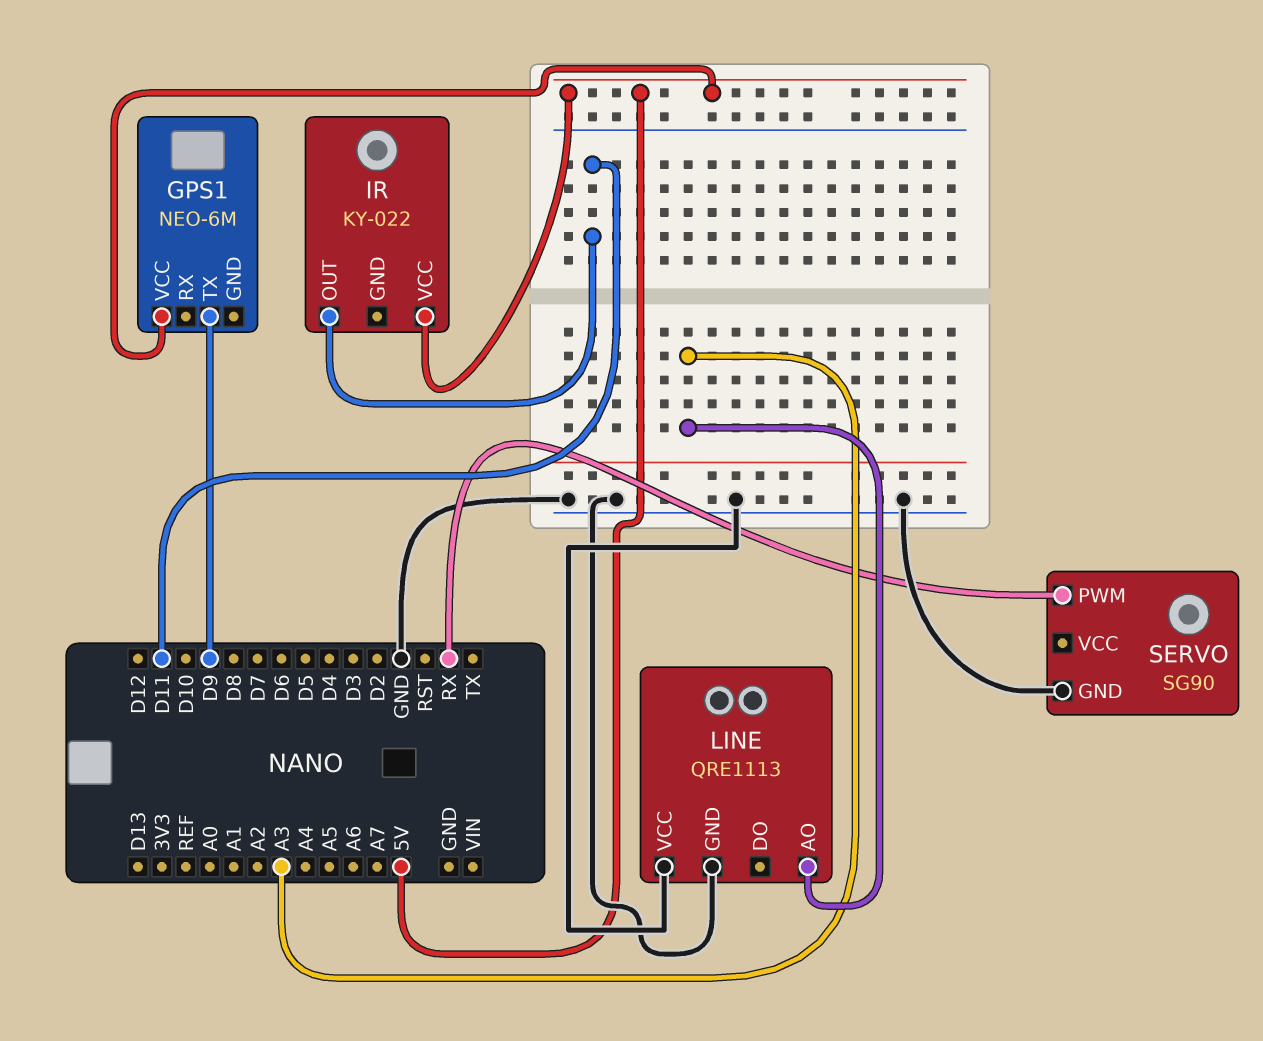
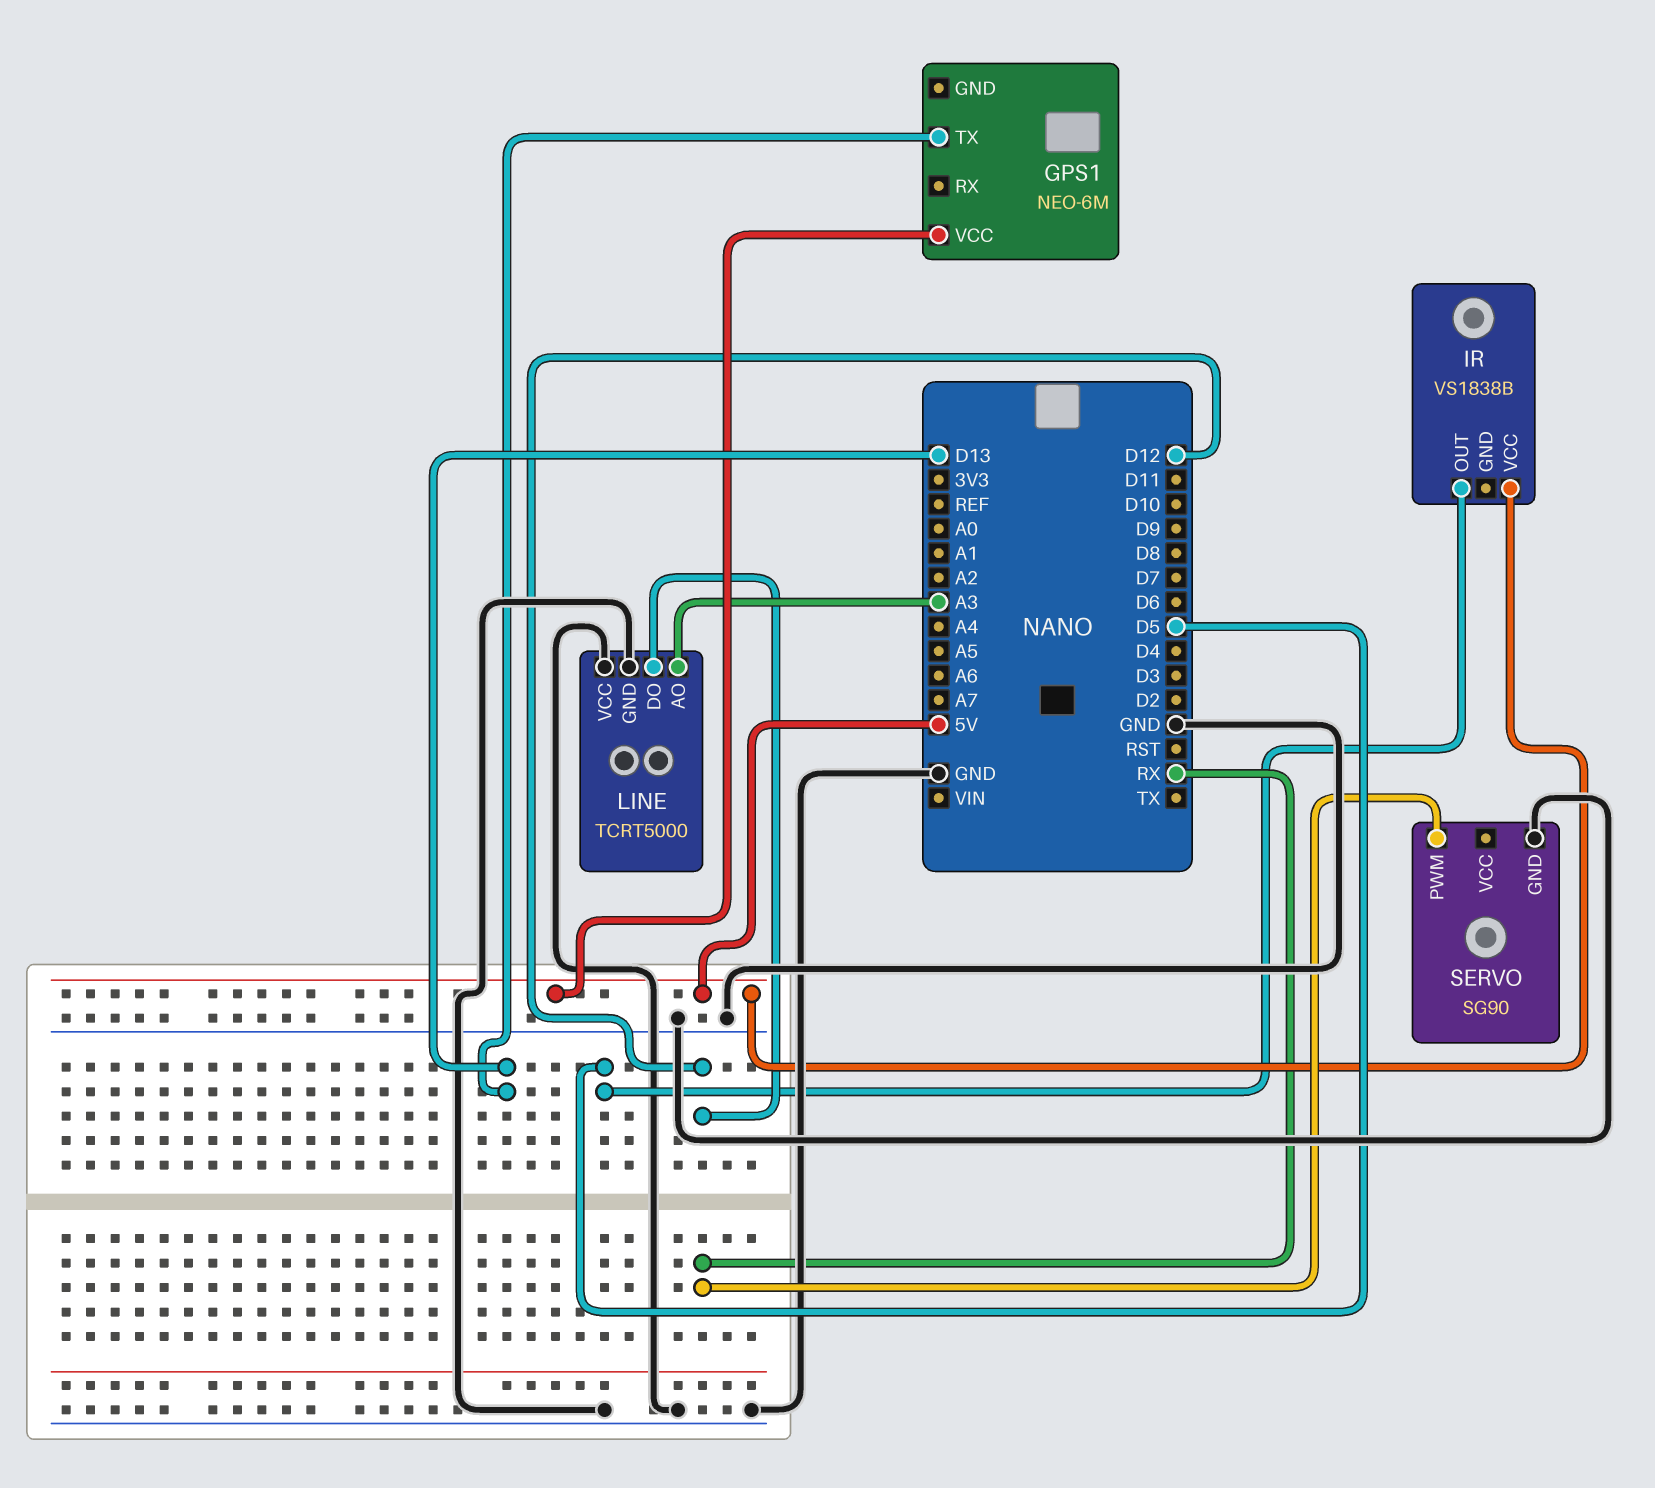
GPS1 pin TX: D9 -> D13
IR: KY-022 -> VS1838B
IR pin OUT: D11 -> D5
LINE: QRE1113 -> TCRT5000
LINE pin DO: none -> D12

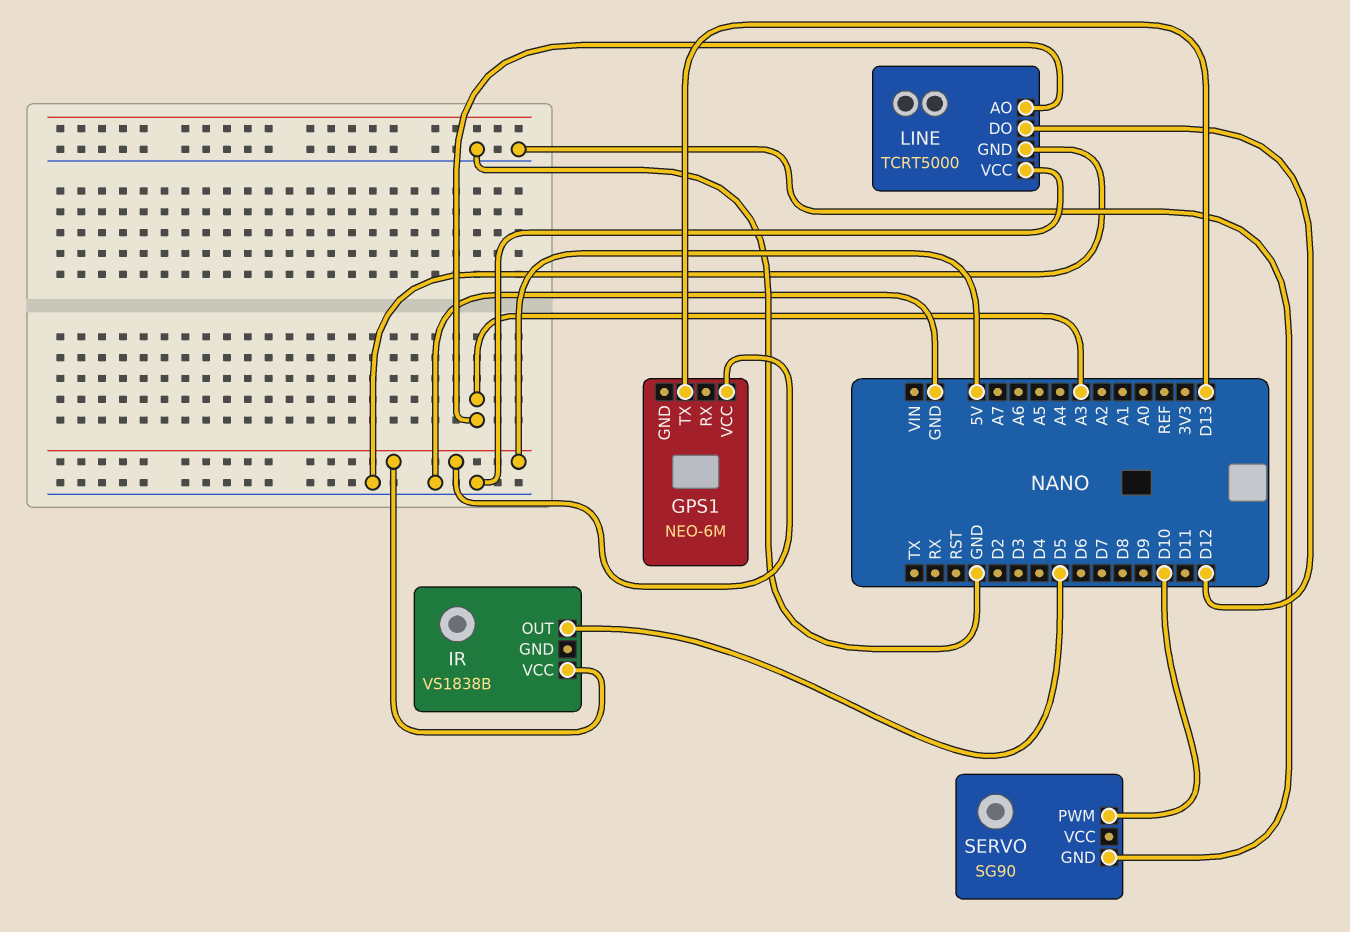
SERVO pin PWM: RX -> D10

